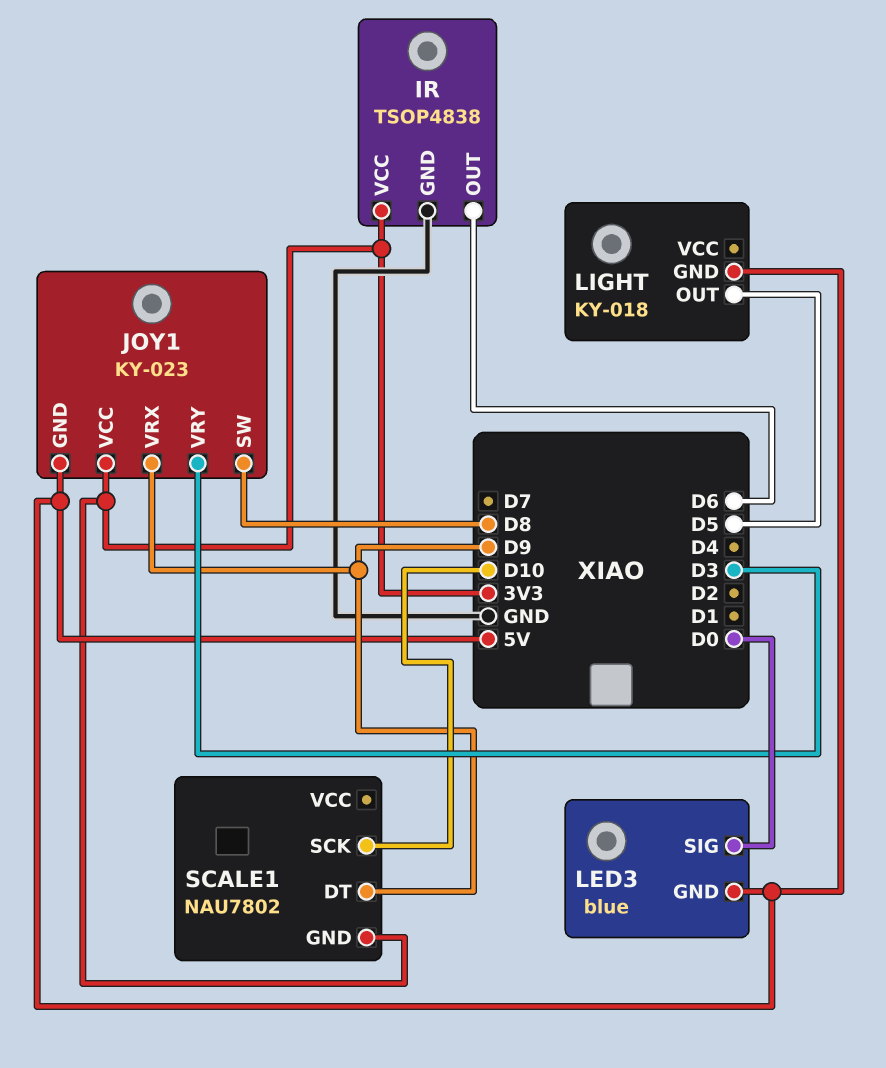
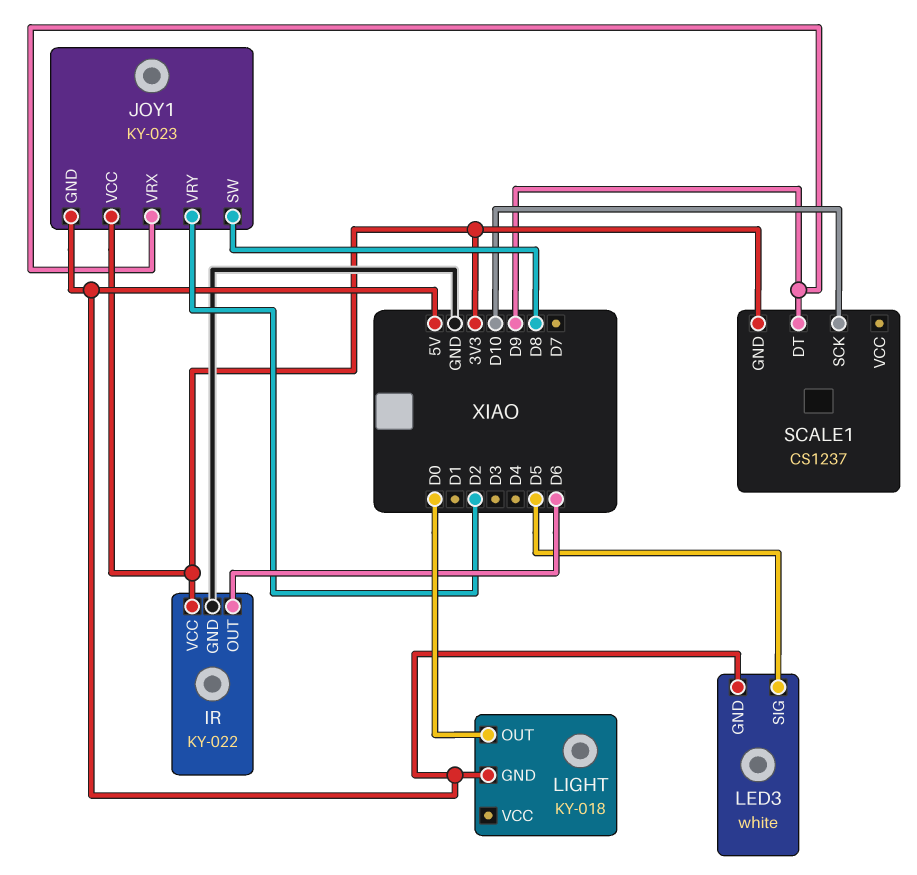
IR: TSOP4838 -> KY-022
JOY1 pin VRY: D3 -> D2
LED3: blue -> white
LED3 pin SIG: D0 -> D5
LIGHT pin OUT: D5 -> D0
SCALE1: NAU7802 -> CS1237

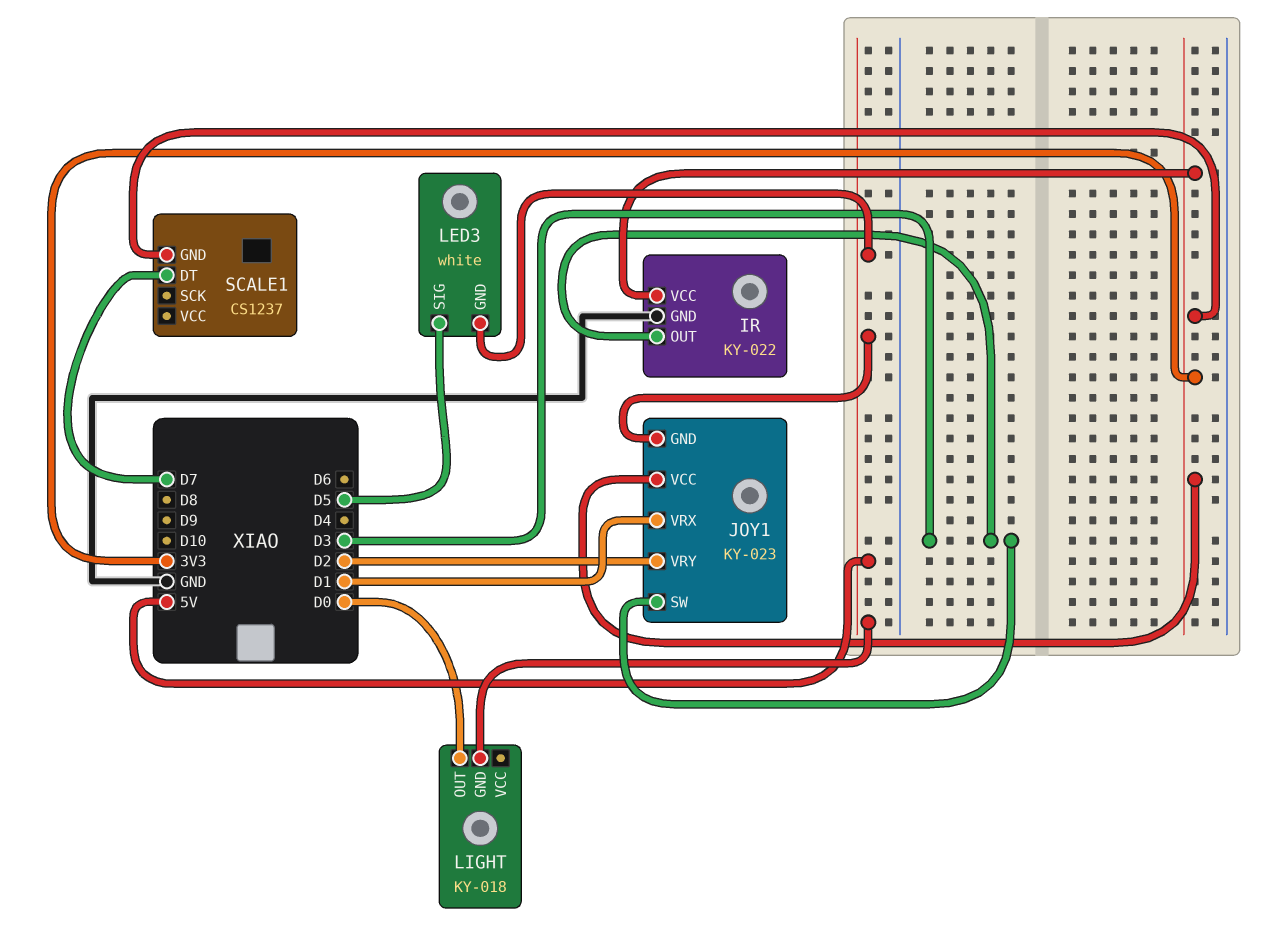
IR pin OUT: D6 -> D3
JOY1 pin SW: D8 -> D3
JOY1 pin VRX: D9 -> D1
SCALE1 pin DT: D9 -> D7
SCALE1 pin SCK: D10 -> none

